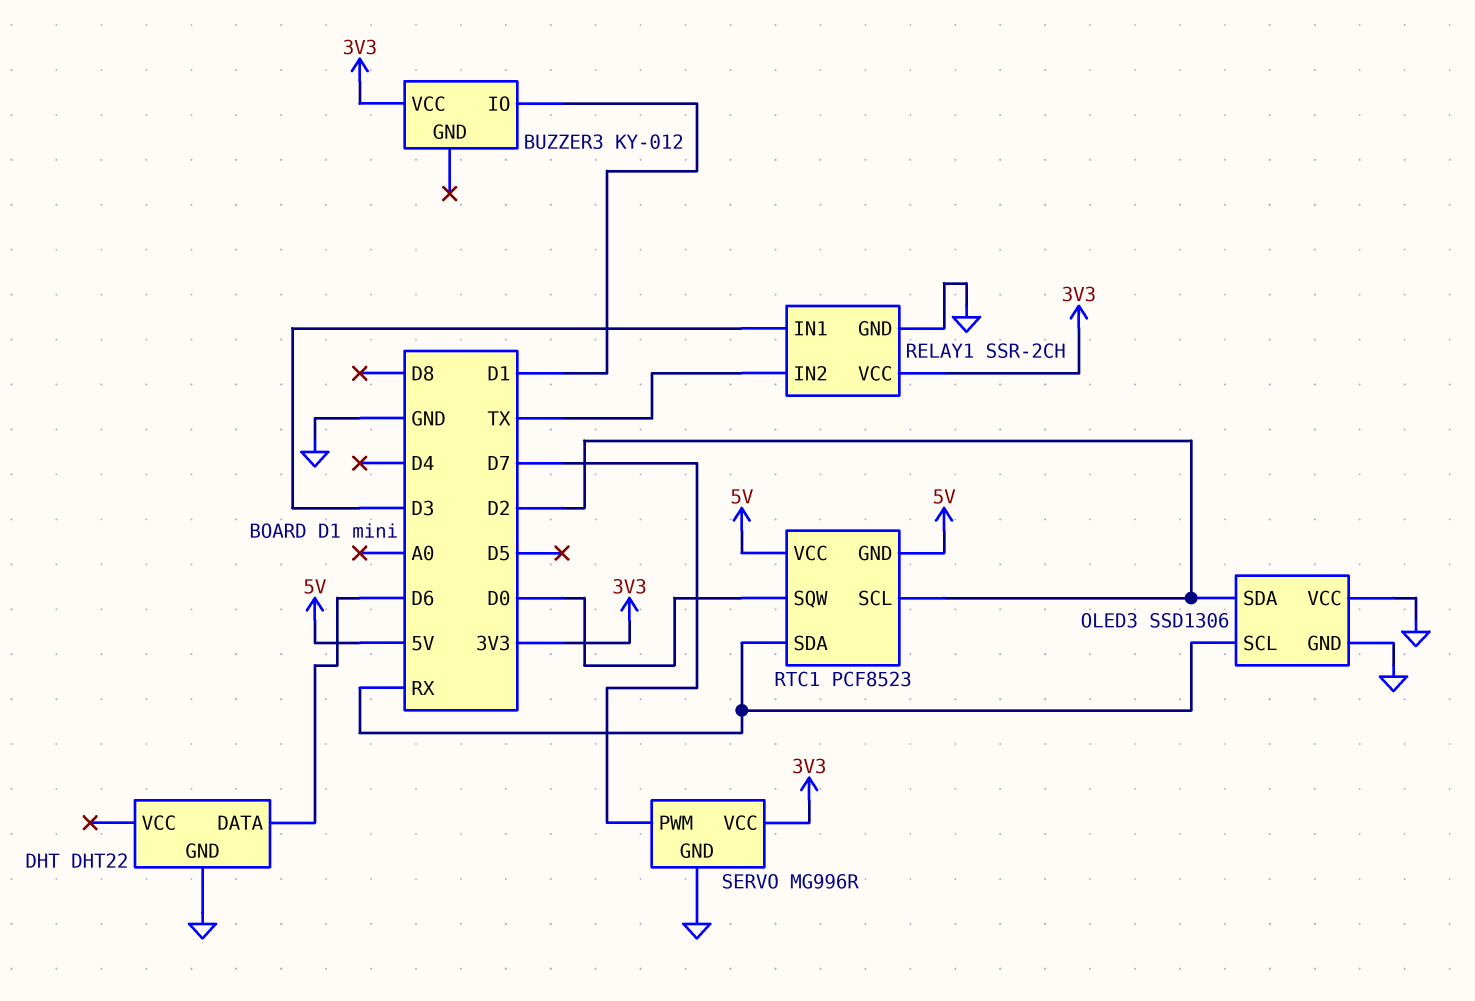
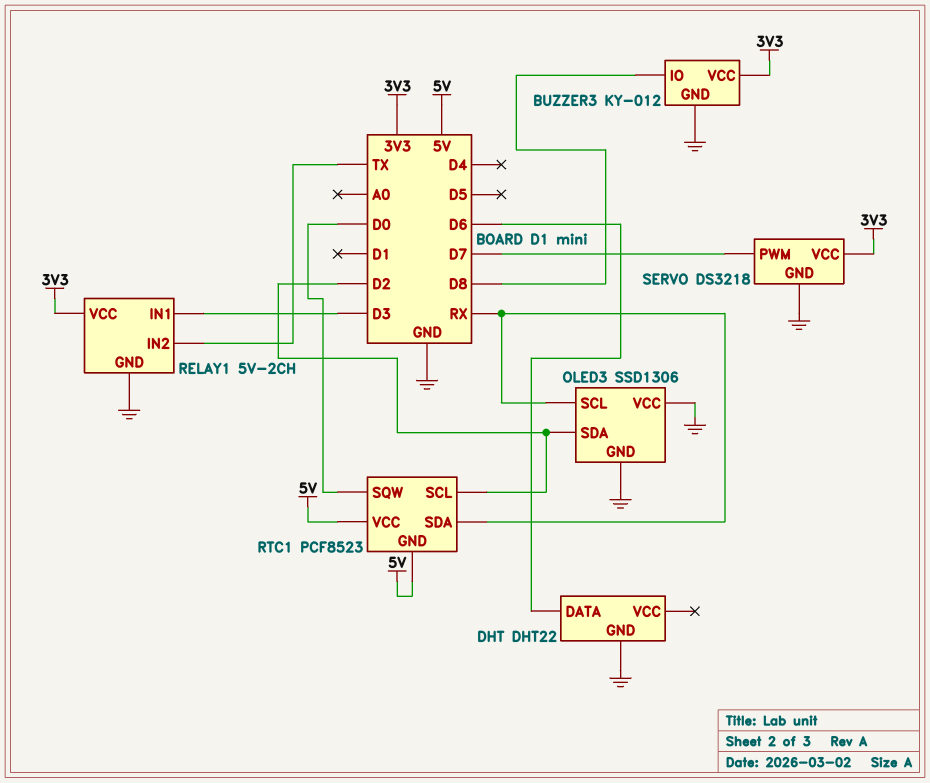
BUZZER3 pin GND: none -> GND
BUZZER3 pin IO: D1 -> D8
RELAY1: SSR-2CH -> 5V-2CH
SERVO: MG996R -> DS3218

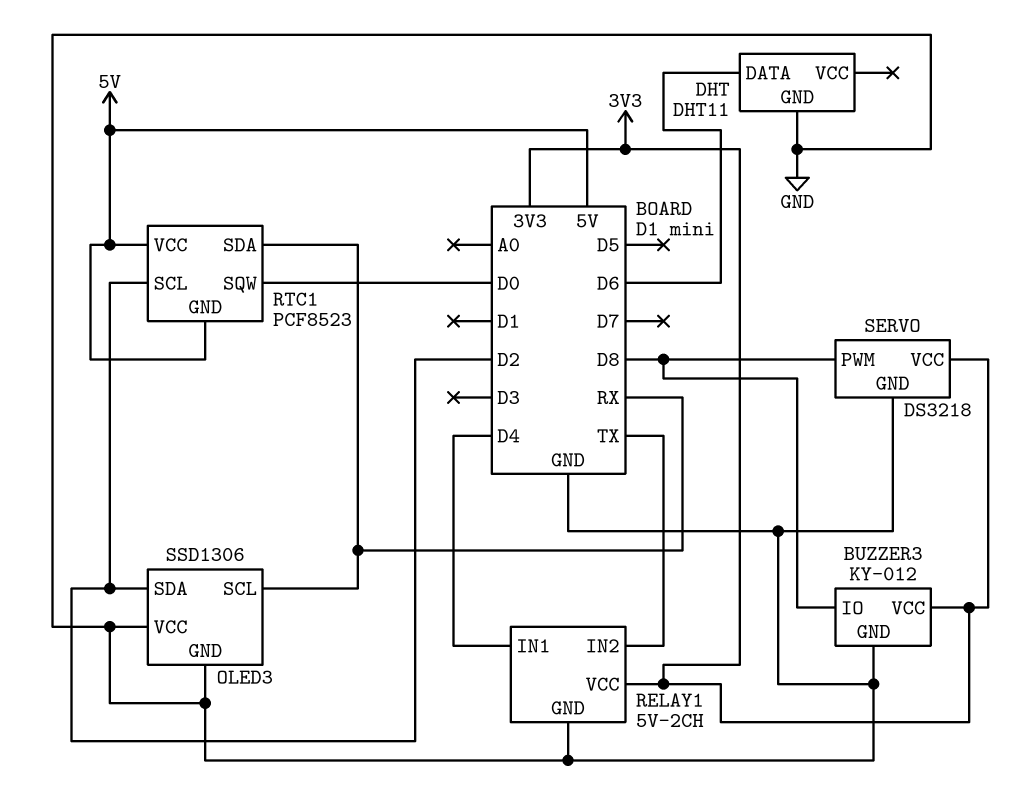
DHT: DHT22 -> DHT11
RELAY1 pin IN1: D3 -> D4
SERVO pin PWM: D7 -> D8

